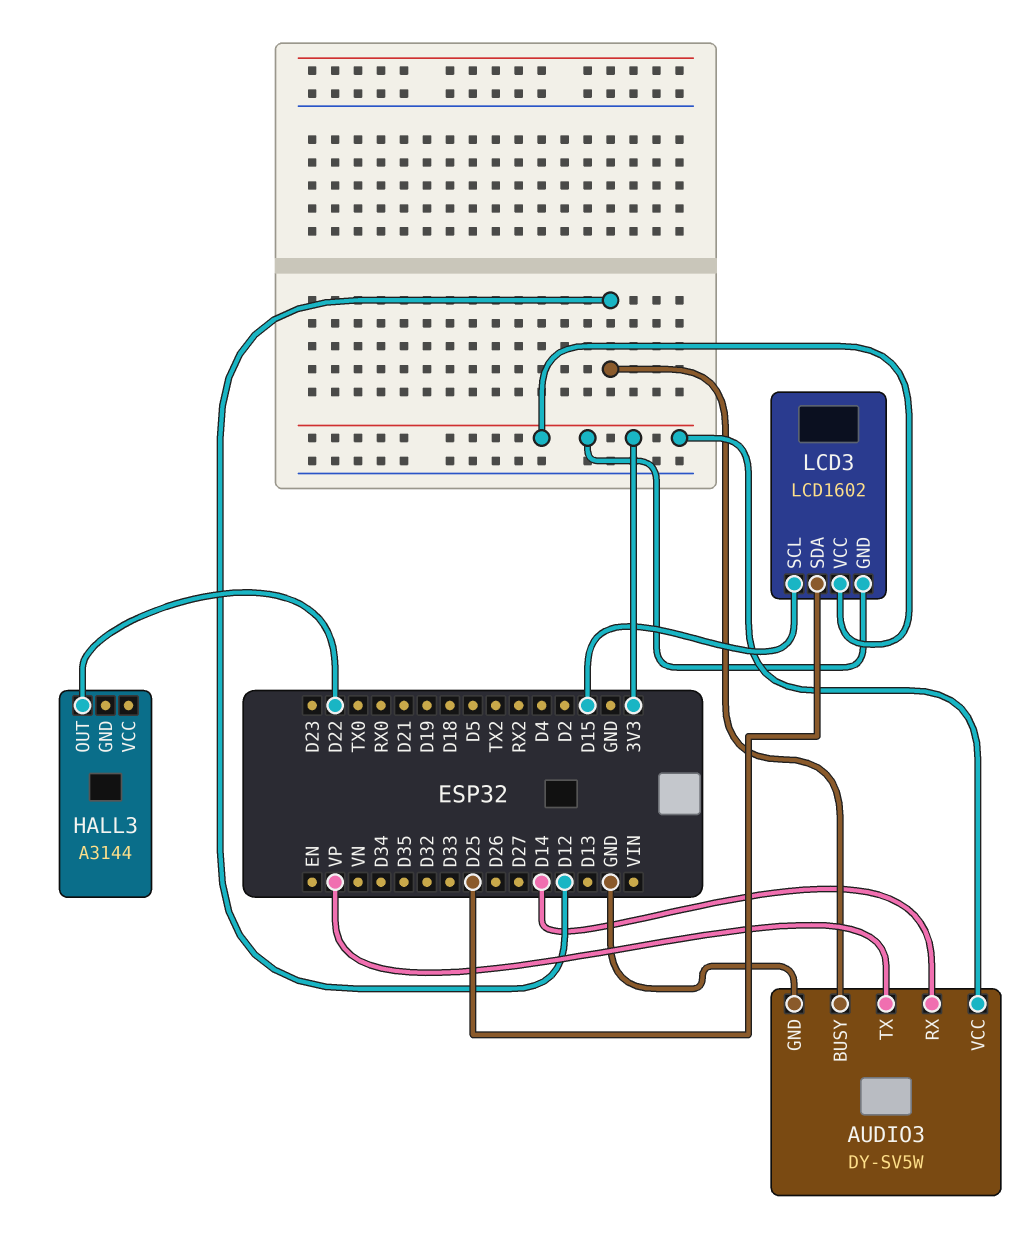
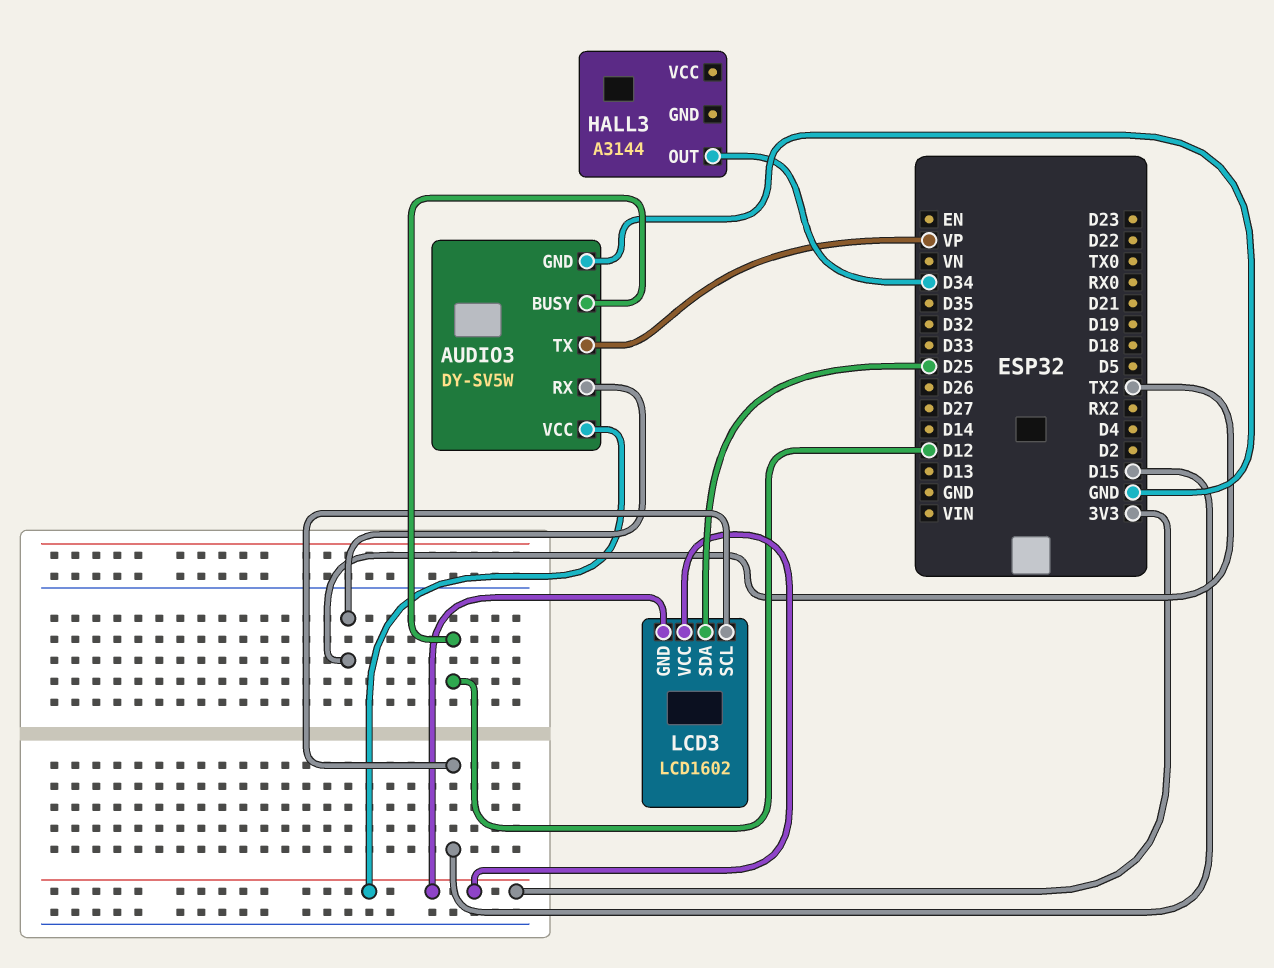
AUDIO3 pin RX: D14 -> TX2
HALL3 pin OUT: D22 -> D34

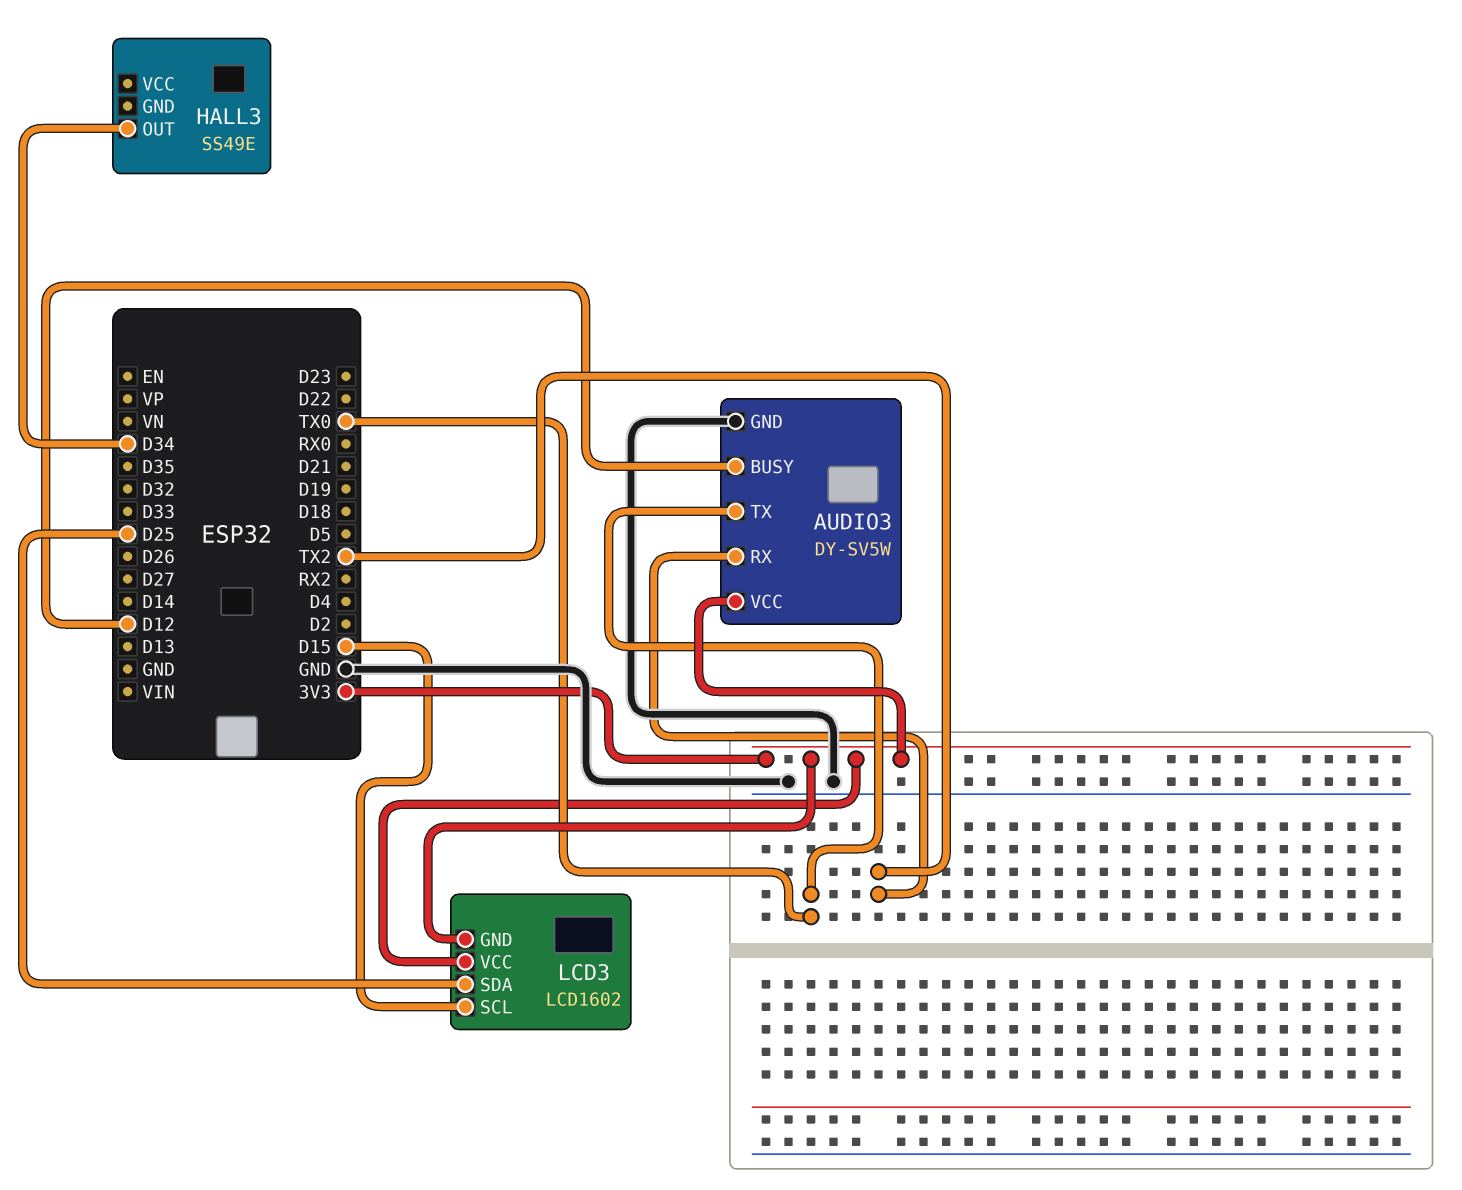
AUDIO3 pin TX: VP -> TX0
HALL3: A3144 -> SS49E

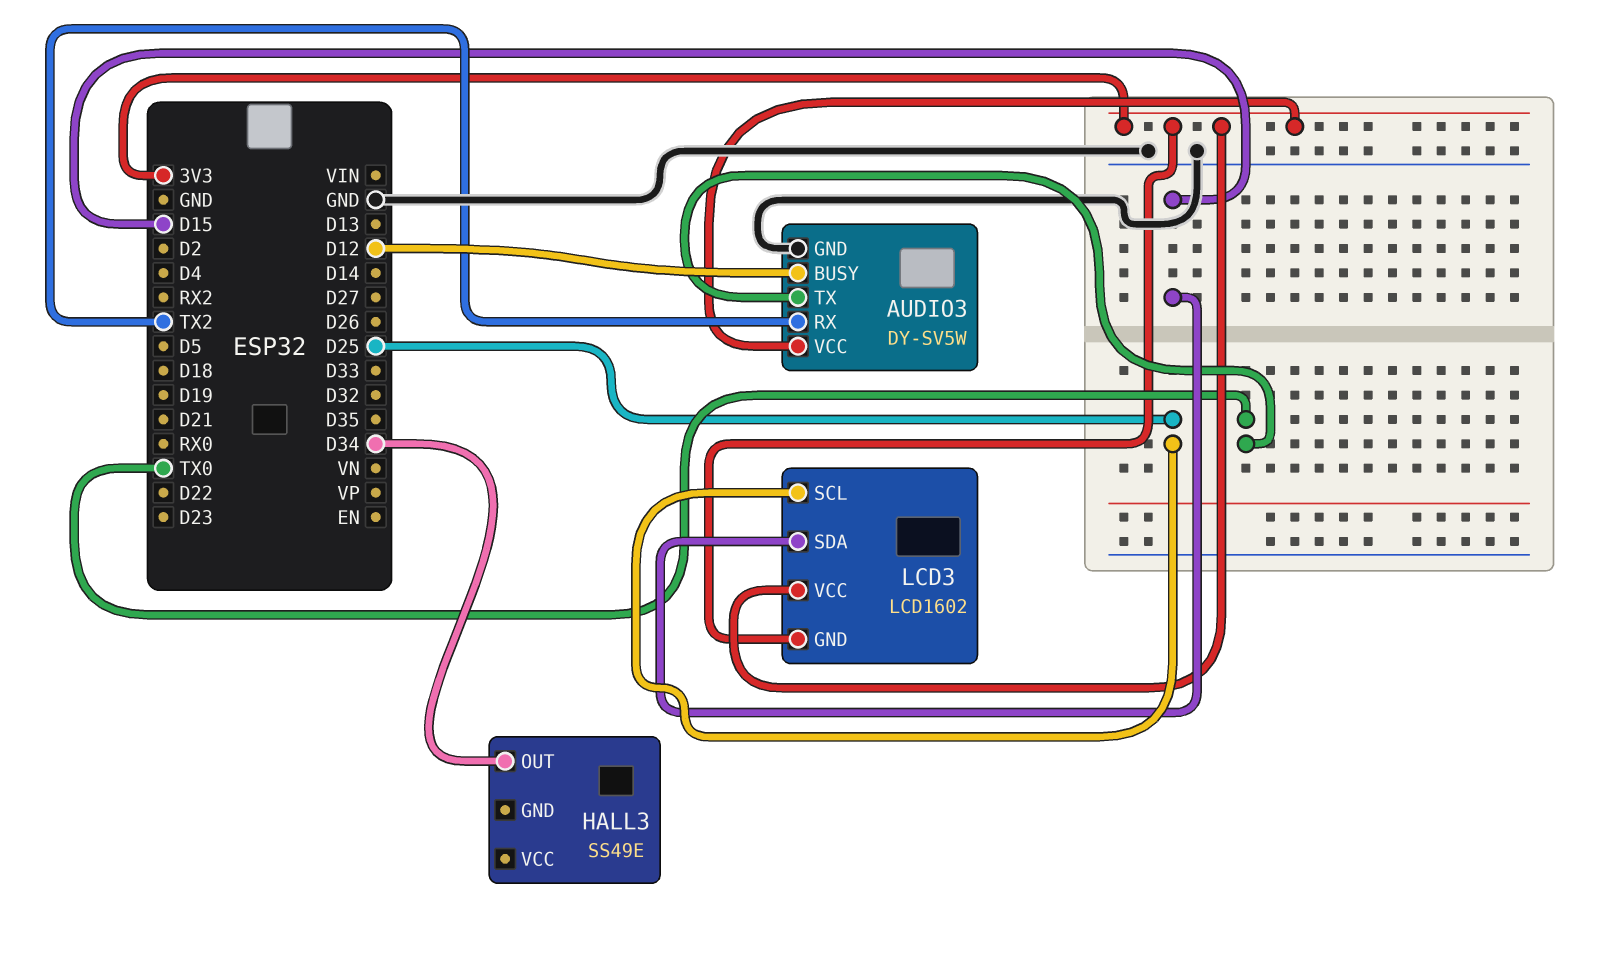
LCD3 pin SCL: D15 -> D25
LCD3 pin SDA: D25 -> D15

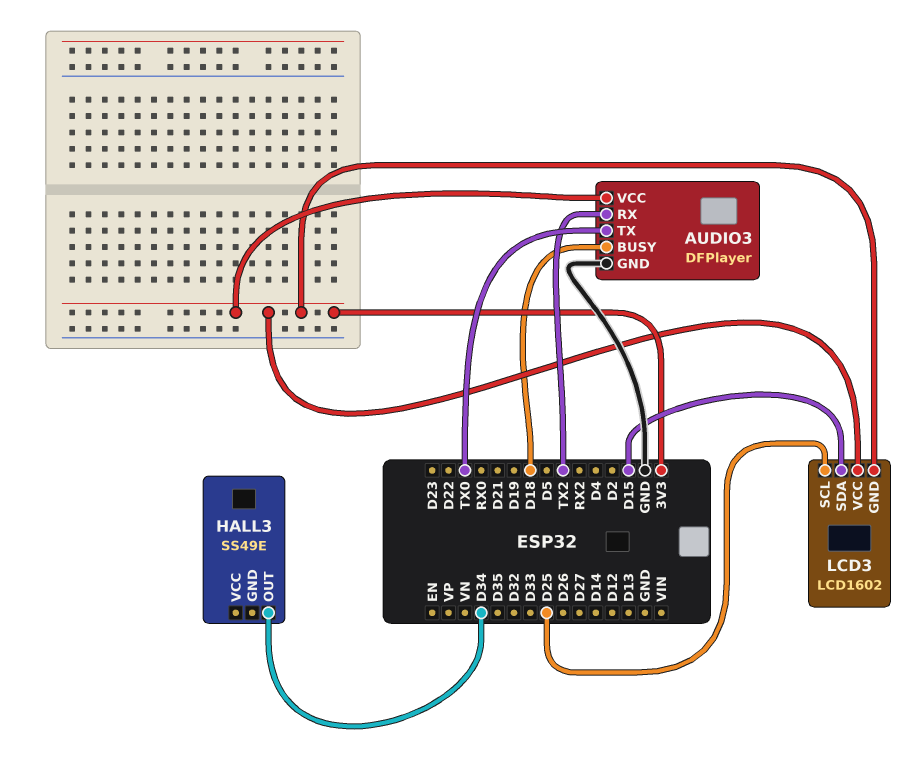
AUDIO3: DY-SV5W -> DFPlayer
AUDIO3 pin BUSY: D12 -> D18

